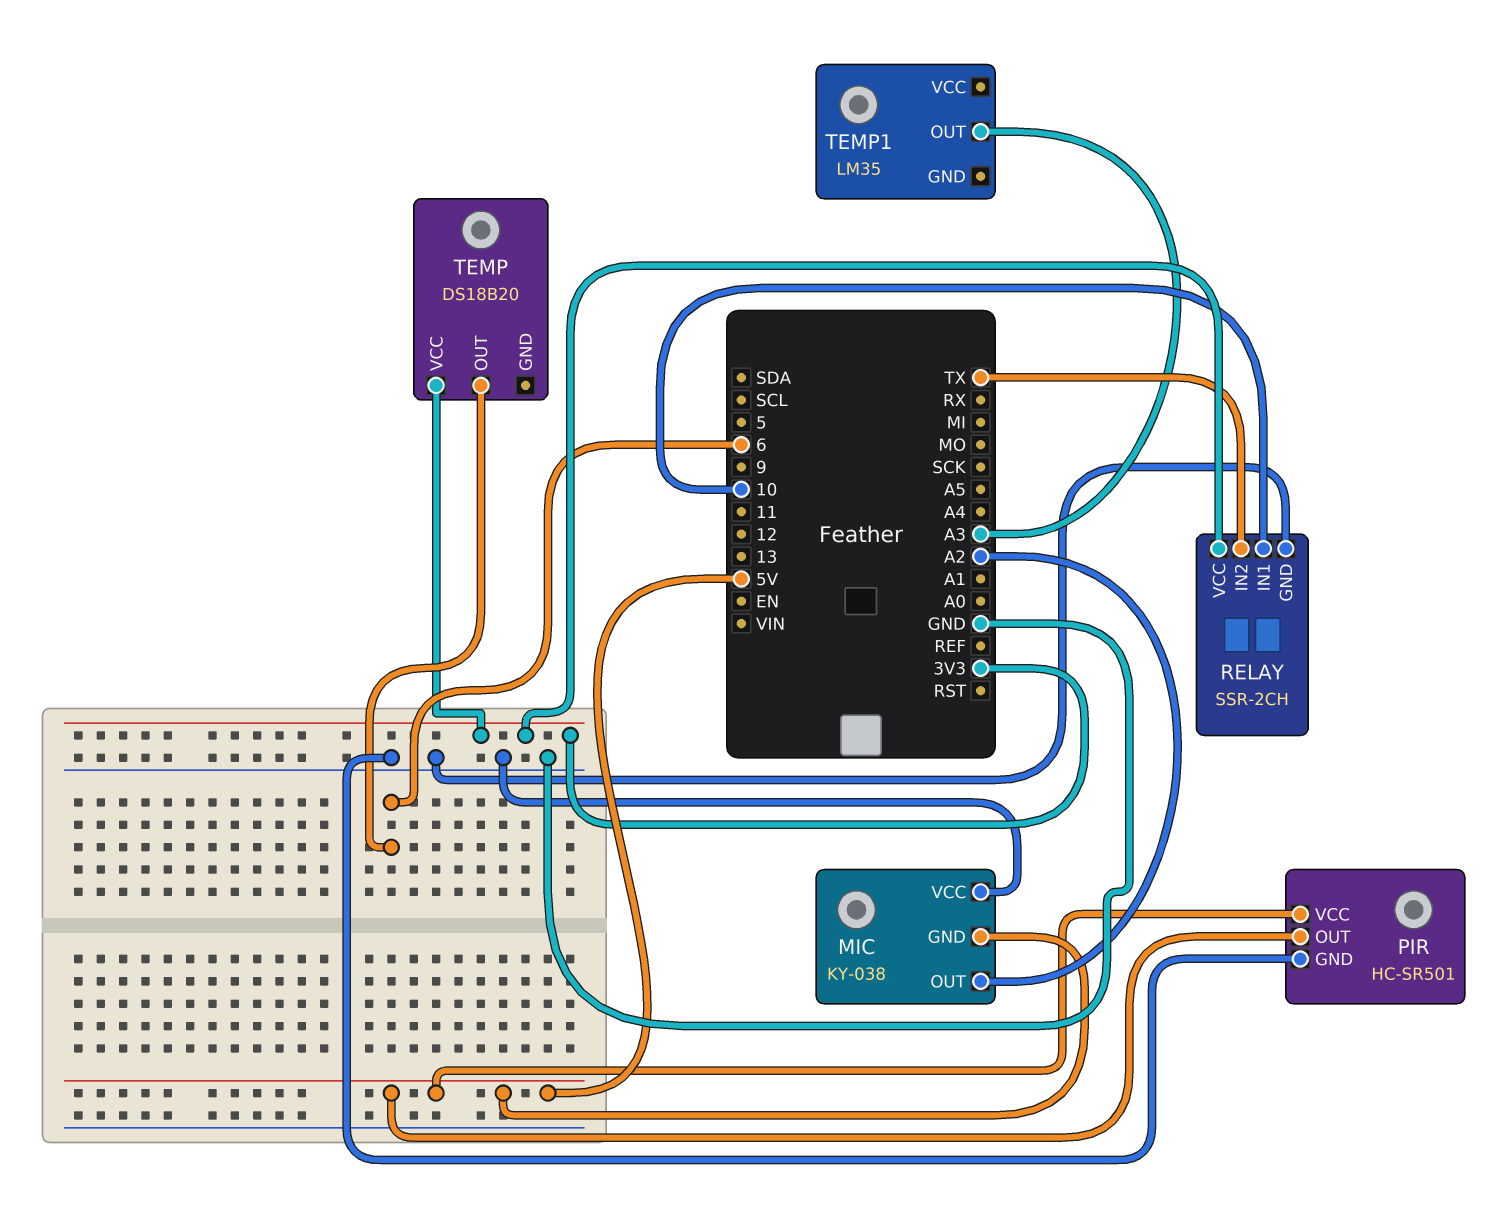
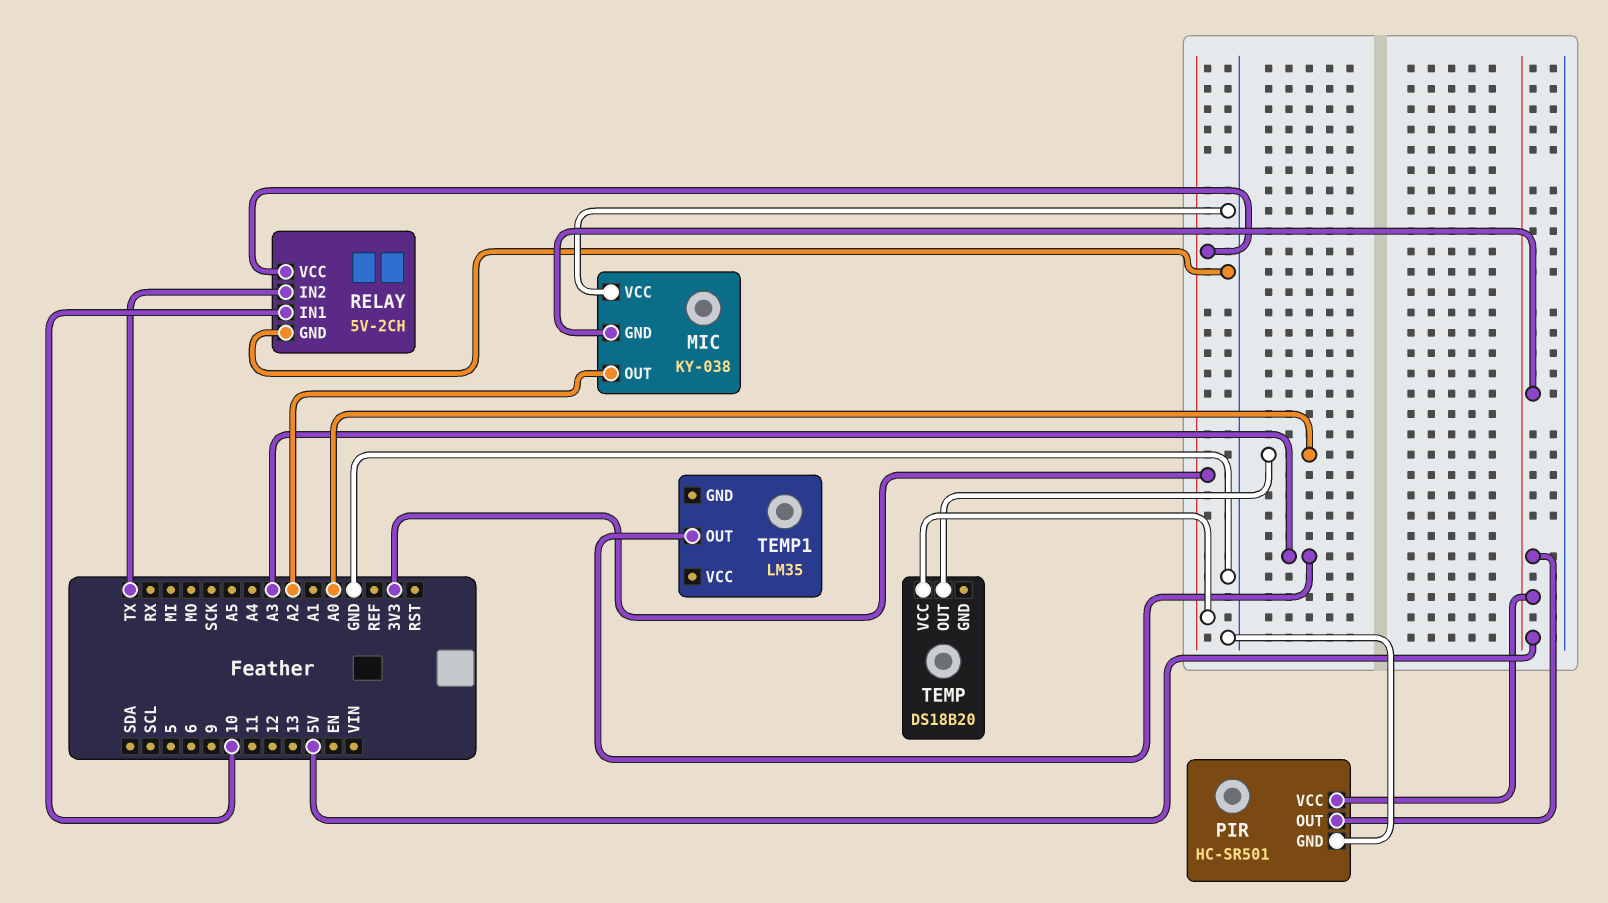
RELAY: SSR-2CH -> 5V-2CH
TEMP pin OUT: 6 -> A0

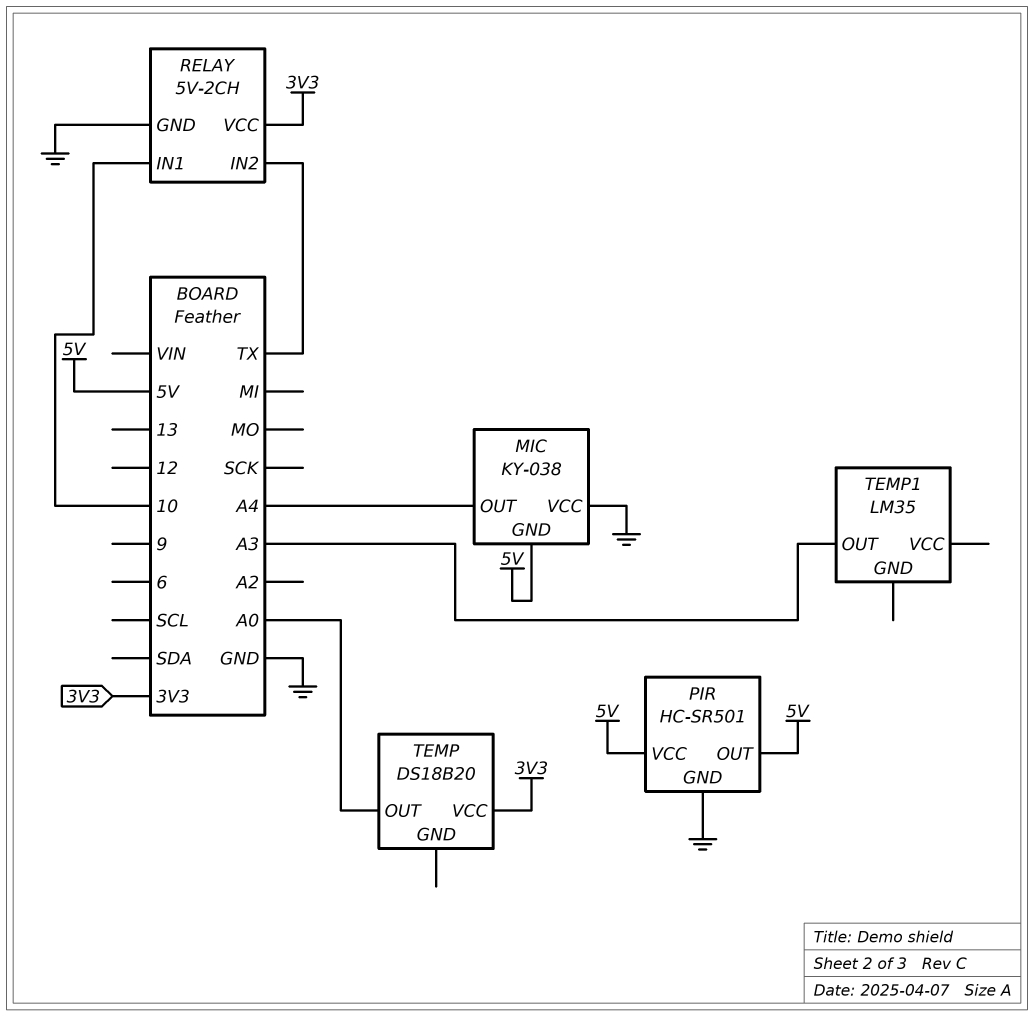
MIC pin OUT: A2 -> A4

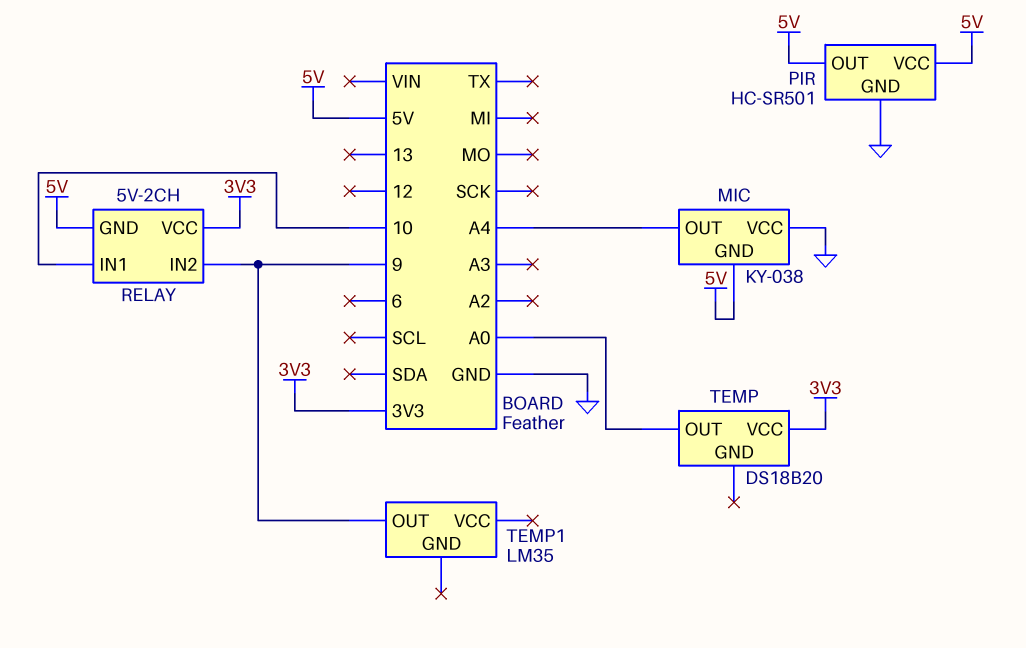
RELAY pin GND: GND -> 5V
RELAY pin IN2: TX -> 9
TEMP1 pin OUT: A3 -> 9

